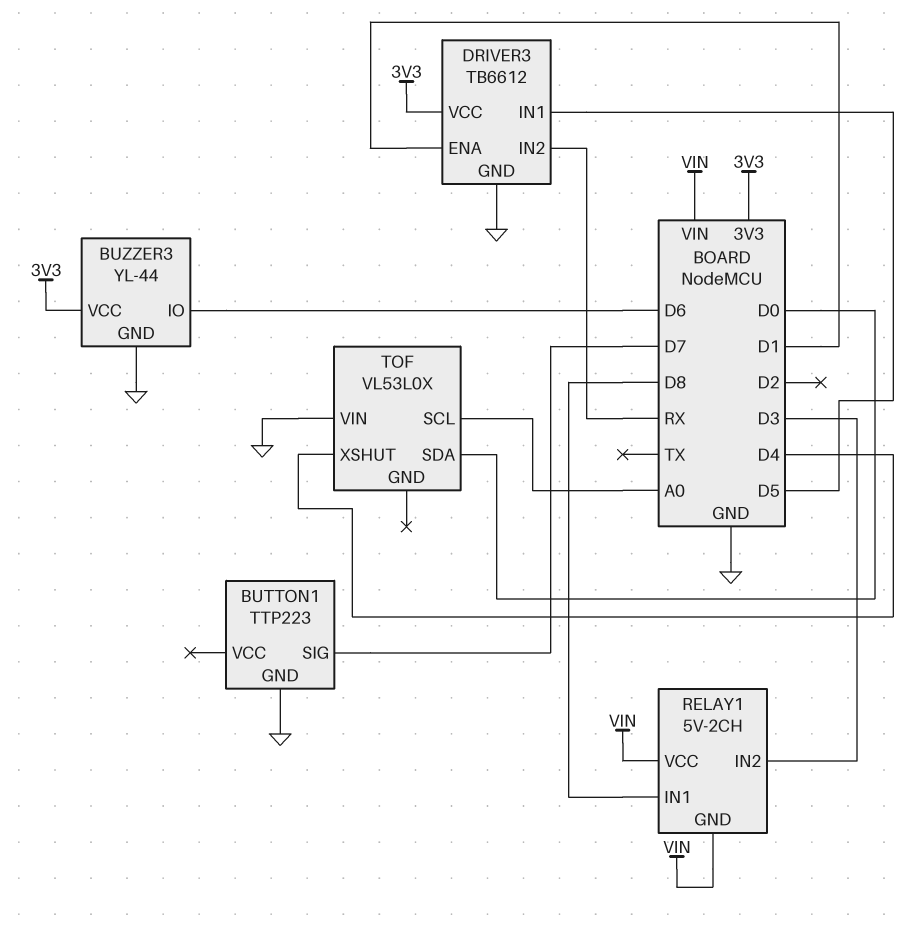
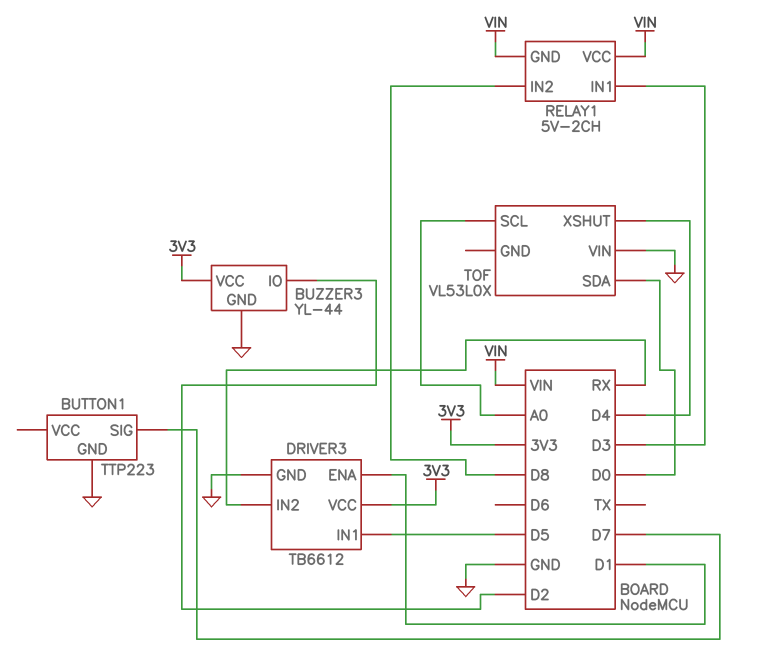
BUZZER3 pin IO: D6 -> D2
RELAY1 pin IN1: D8 -> D3
RELAY1 pin IN2: D3 -> D8

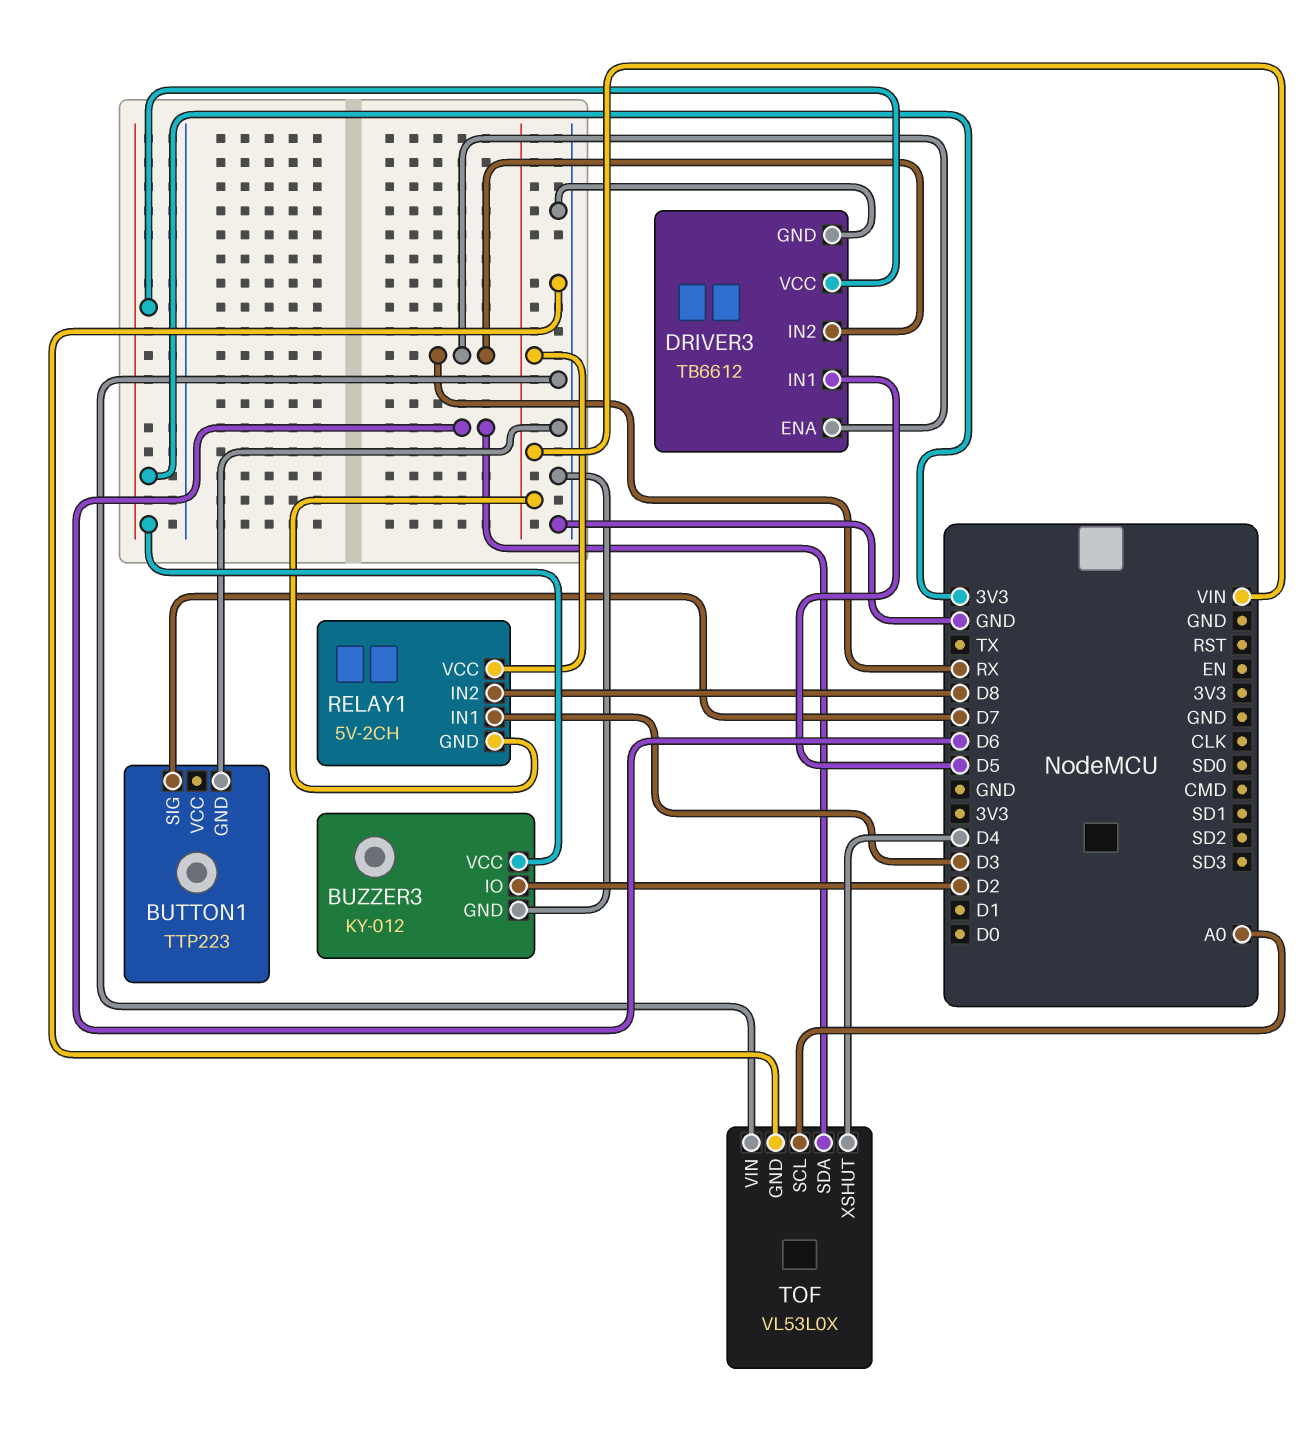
BUZZER3: YL-44 -> KY-012
DRIVER3 pin ENA: D1 -> RX
TOF pin GND: none -> GND
TOF pin SDA: D0 -> D6

